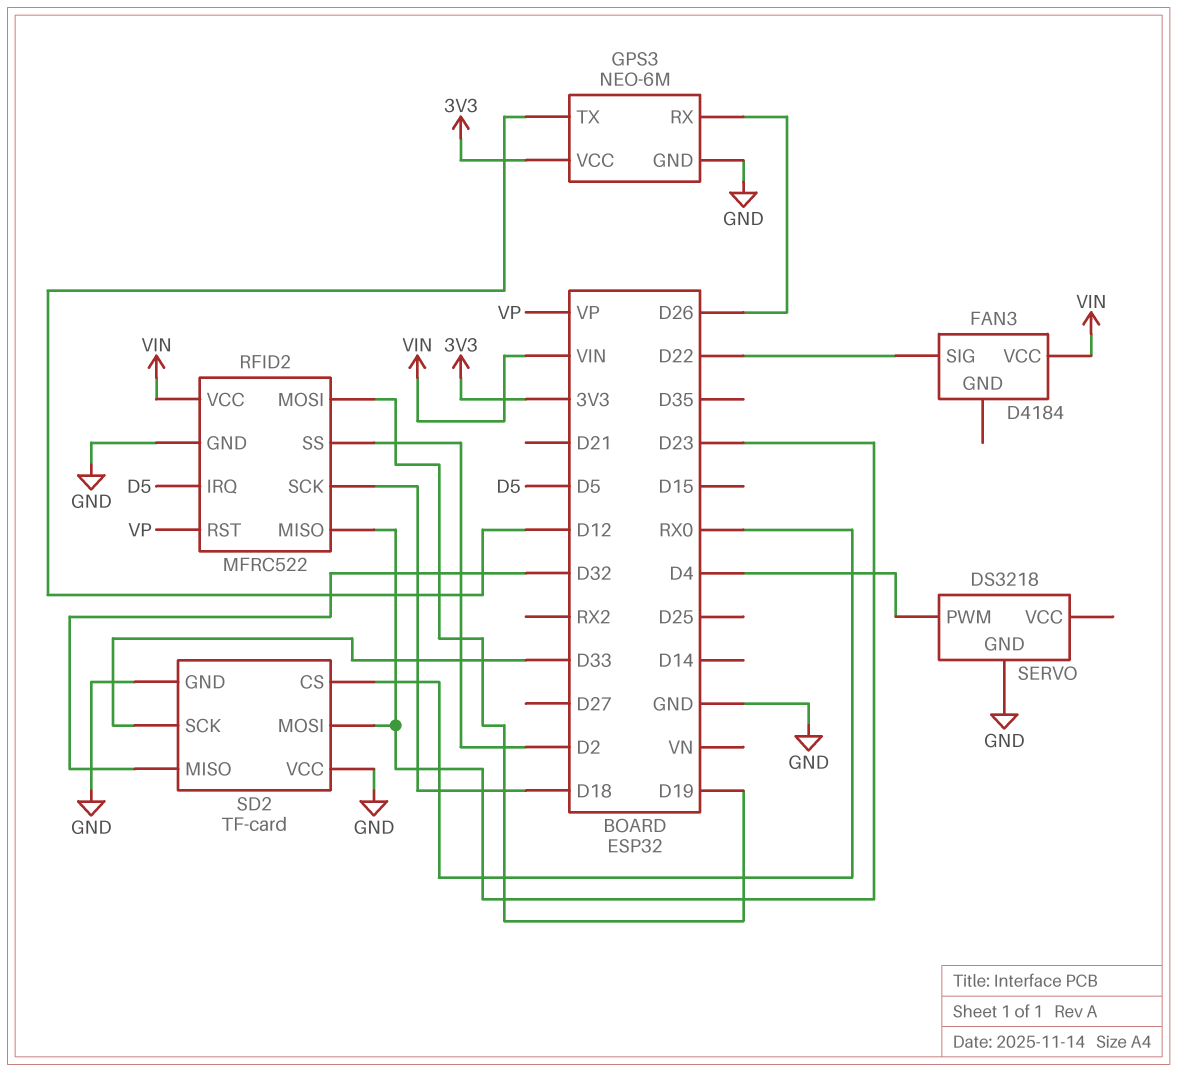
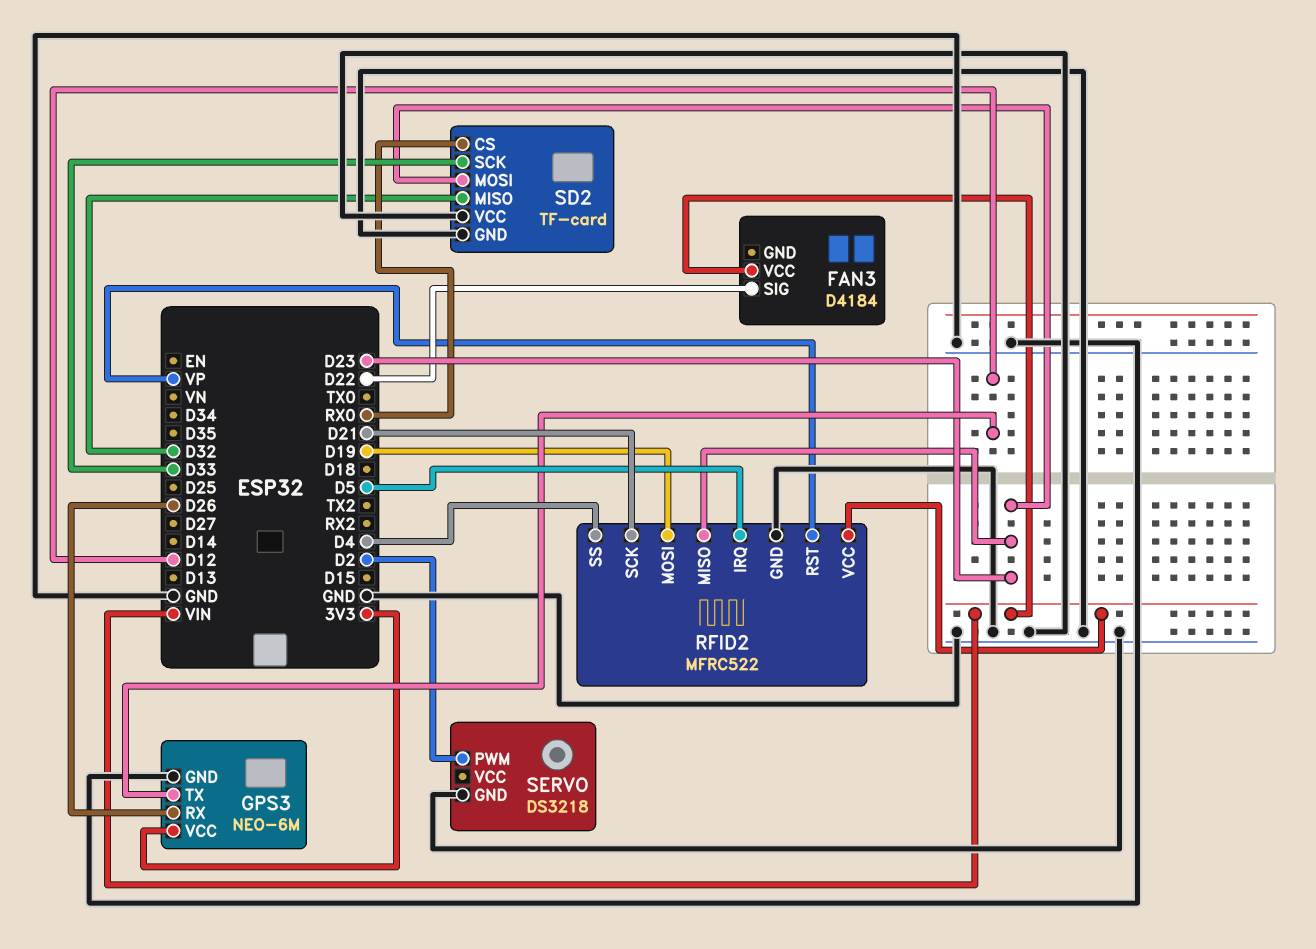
RFID2 pin SCK: D18 -> D21
RFID2 pin SS: D2 -> D4
SERVO pin PWM: D4 -> D2

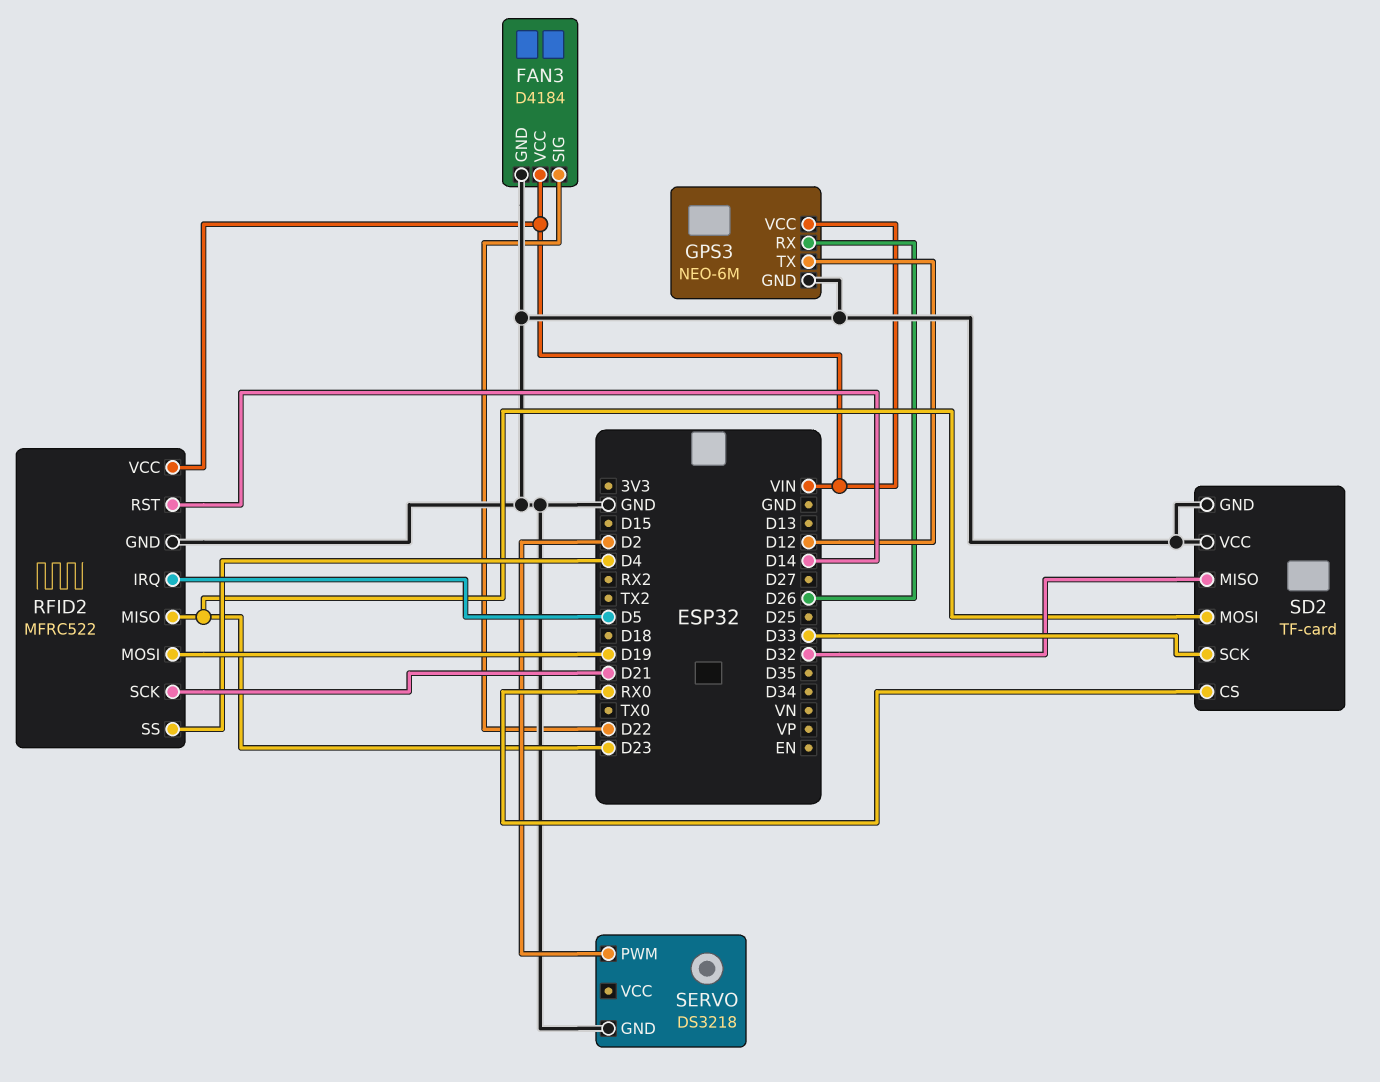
FAN3 pin GND: none -> GND
GPS3 pin VCC: 3V3 -> VIN
RFID2 pin RST: VP -> D14

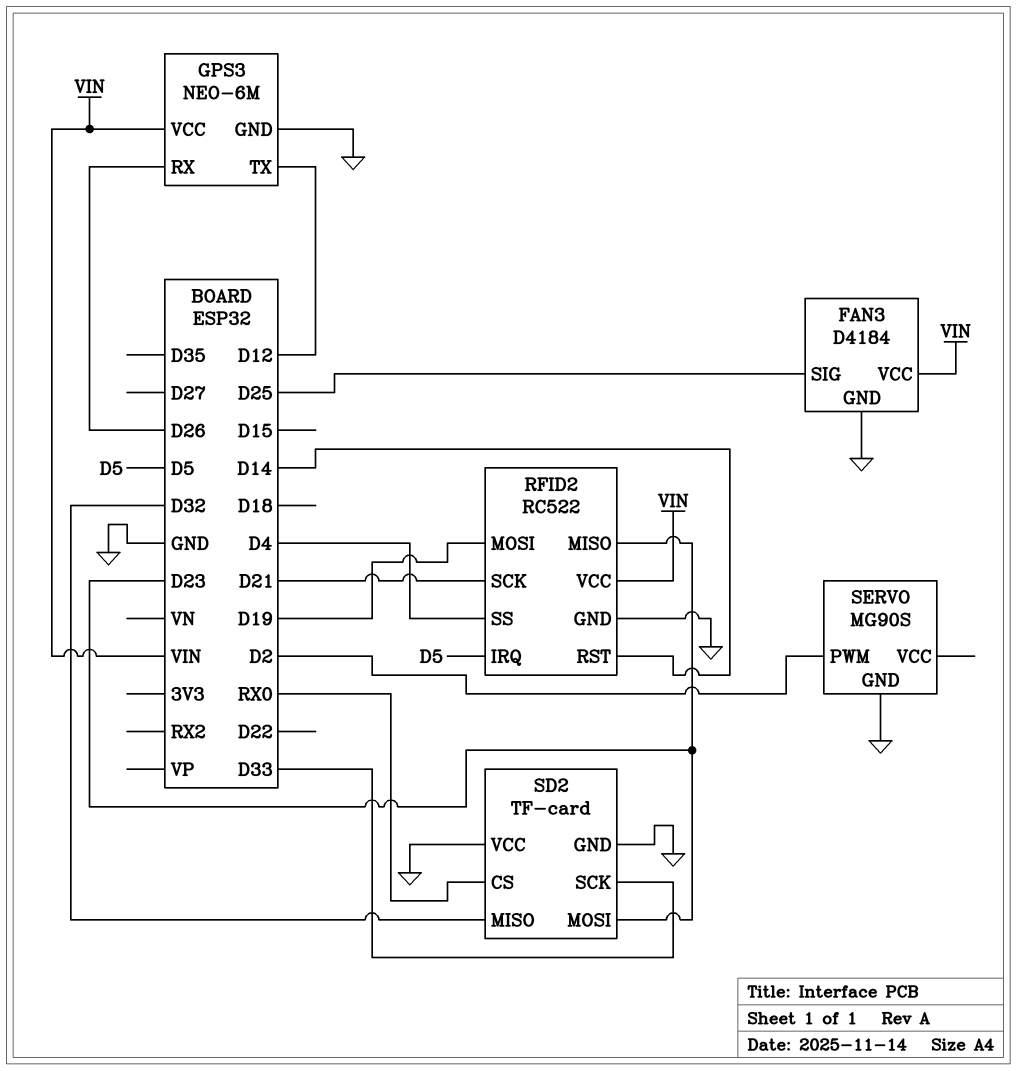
FAN3 pin SIG: D22 -> D25
RFID2: MFRC522 -> RC522
SERVO: DS3218 -> MG90S

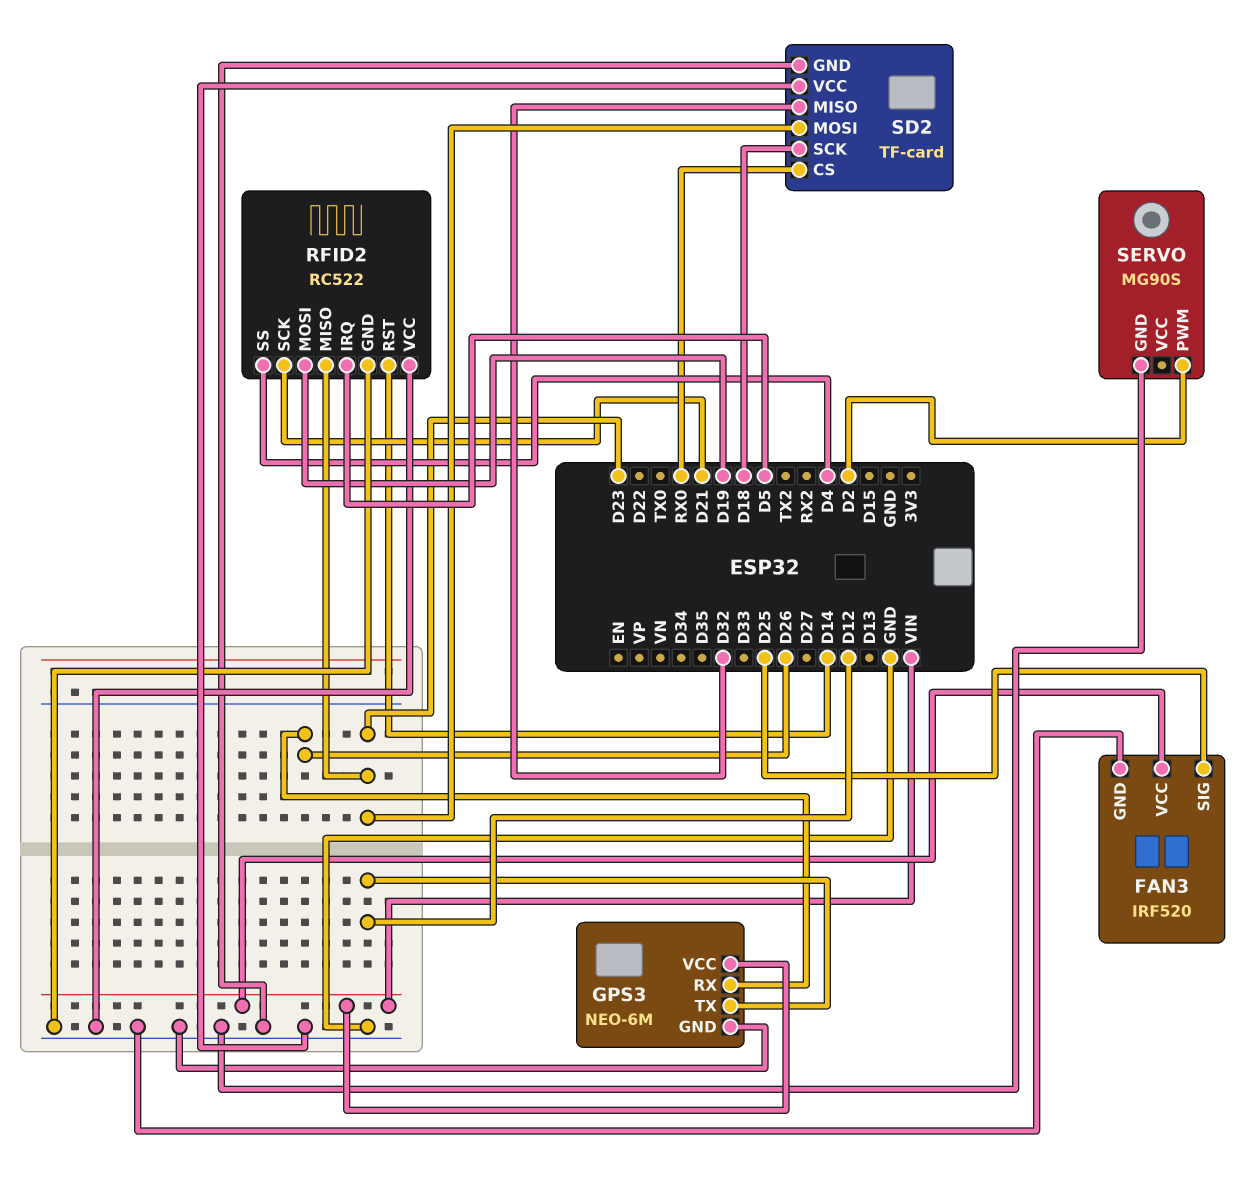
FAN3: D4184 -> IRF520
RFID2 pin VCC: VIN -> GND
SD2 pin SCK: D33 -> D18

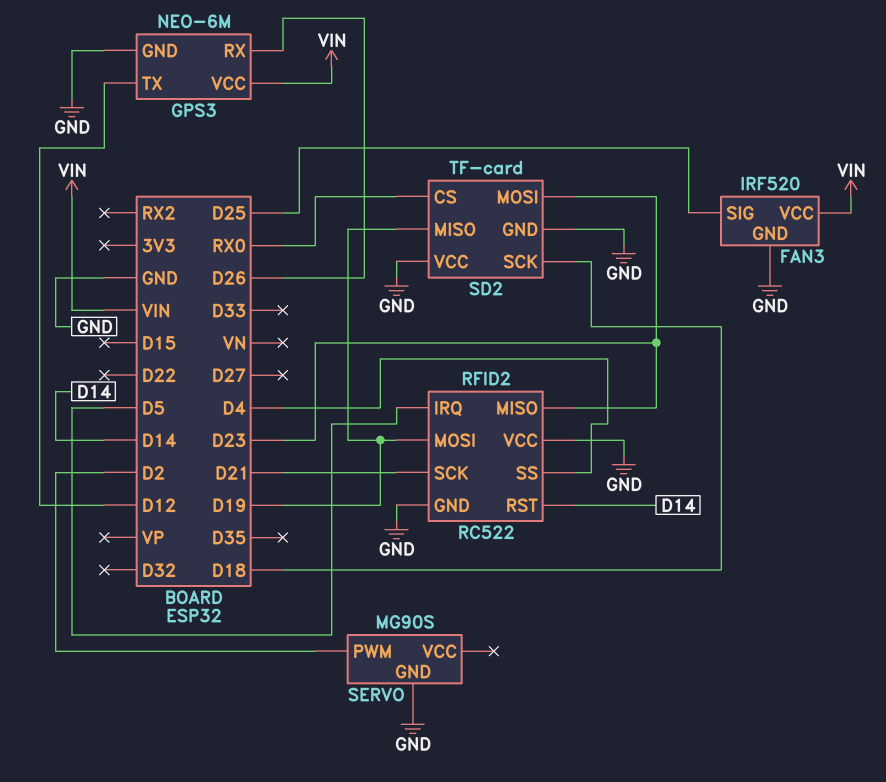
SD2 pin MISO: D32 -> D19

